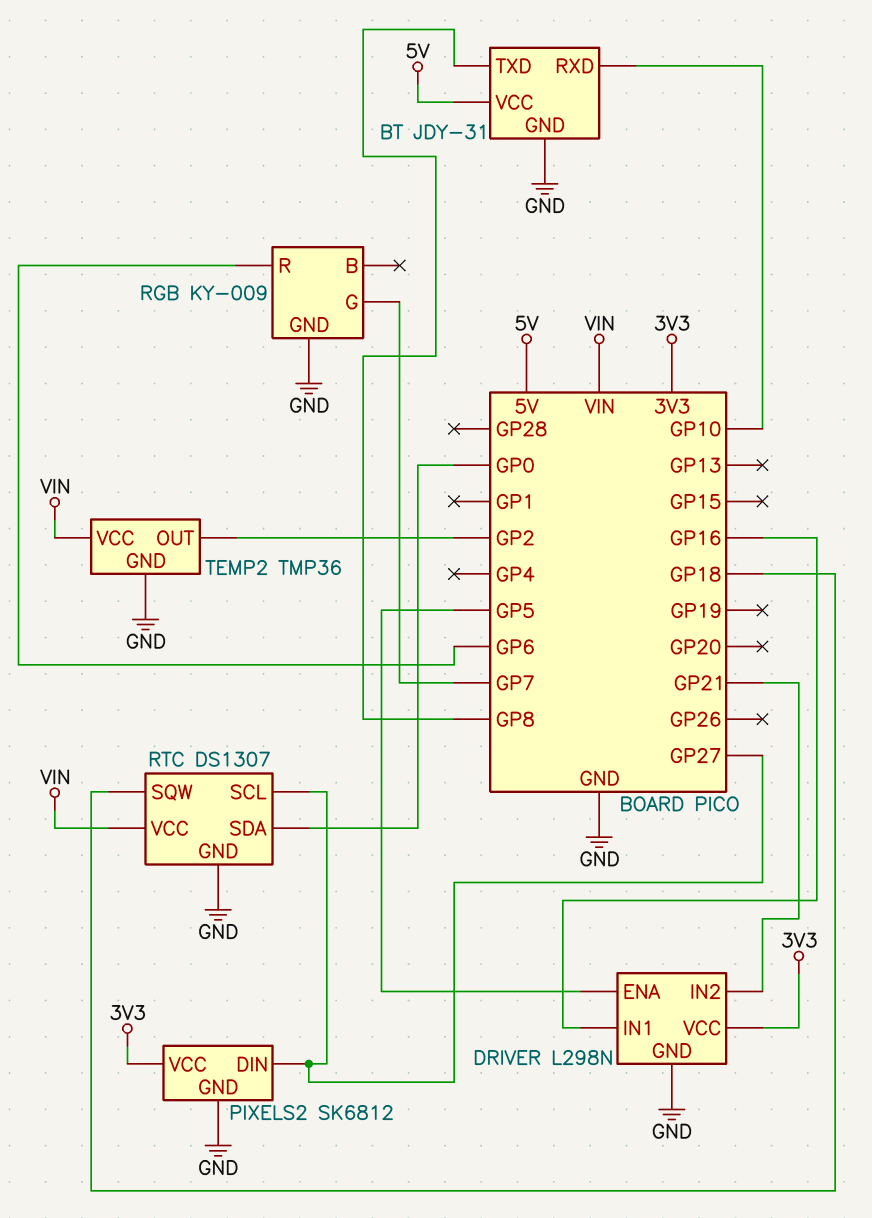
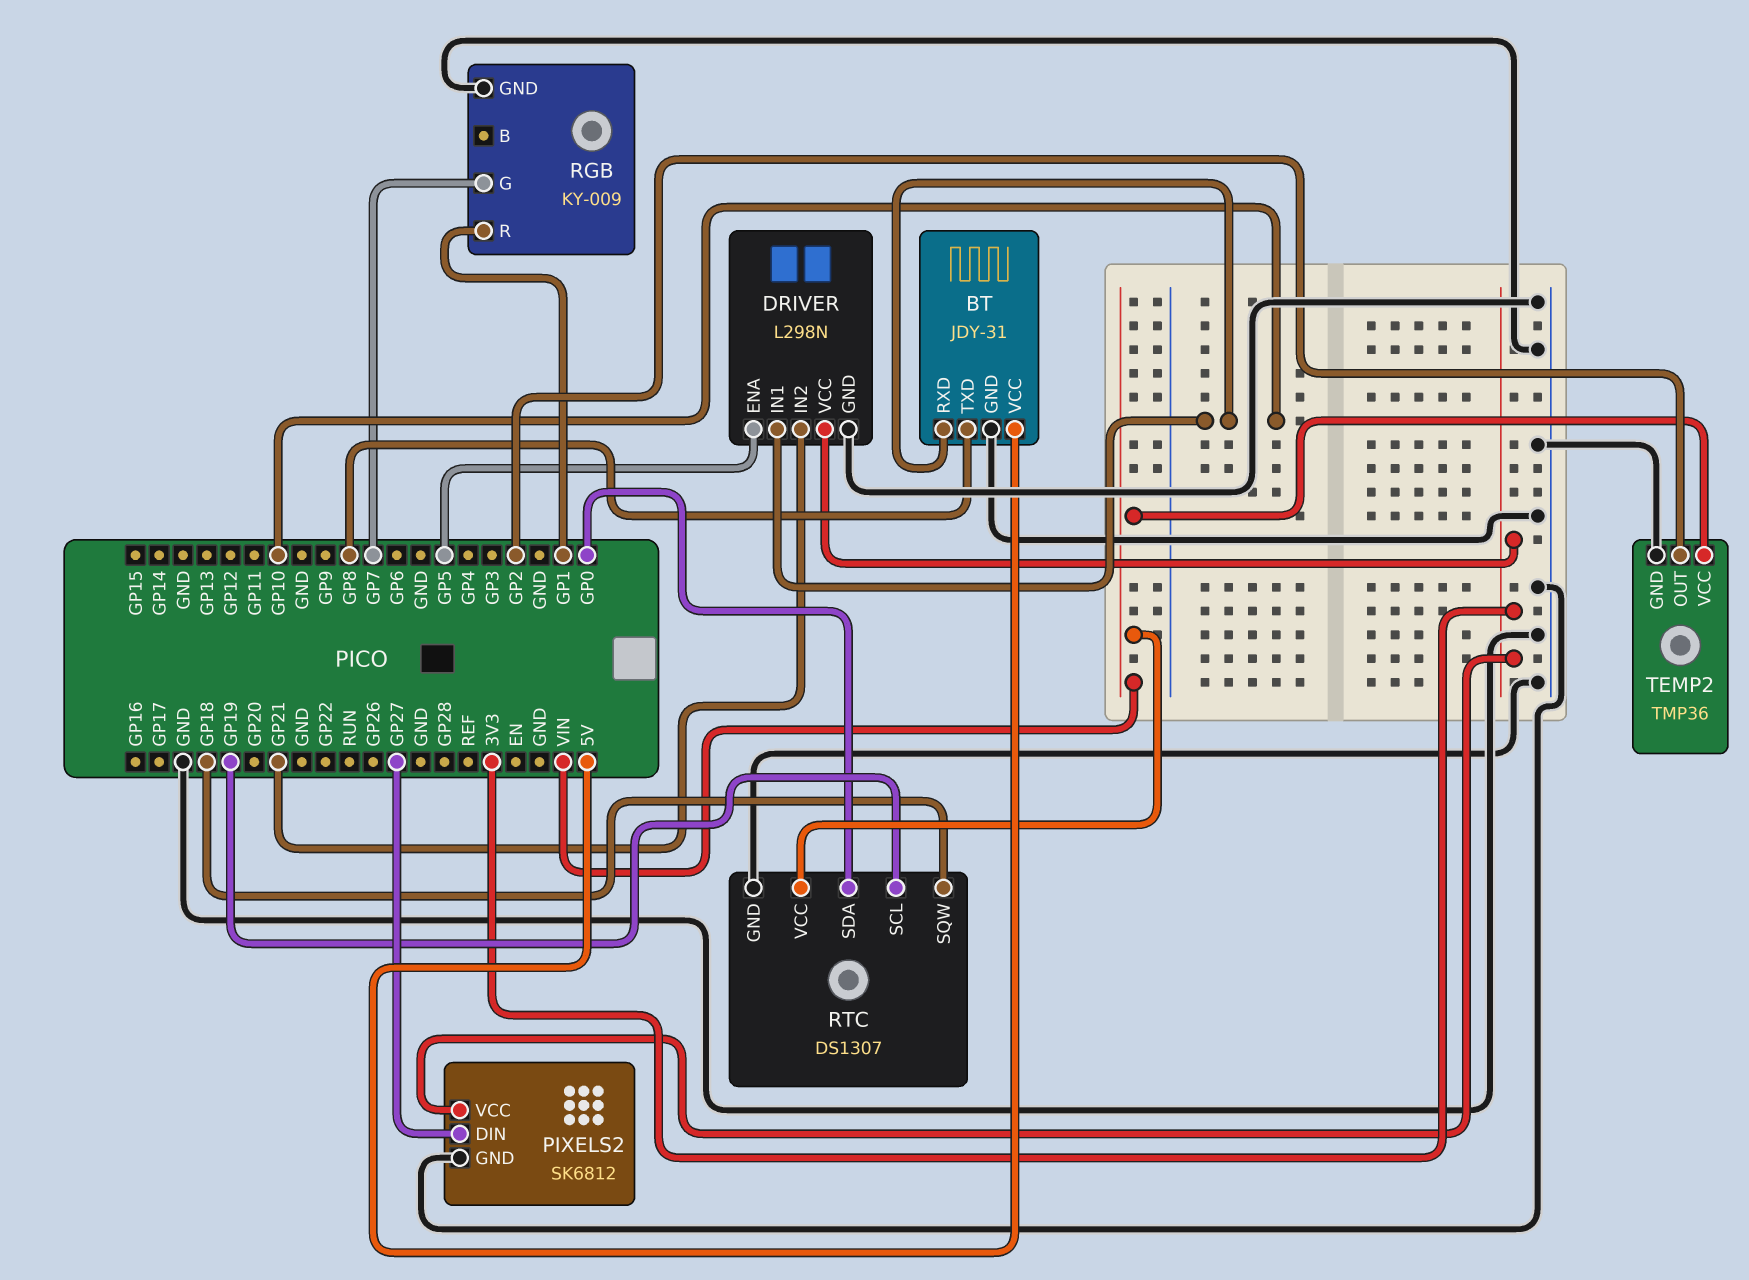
DRIVER pin IN1: GP16 -> GP10
RGB pin R: GP6 -> GP1
RTC pin SCL: GP27 -> GP19

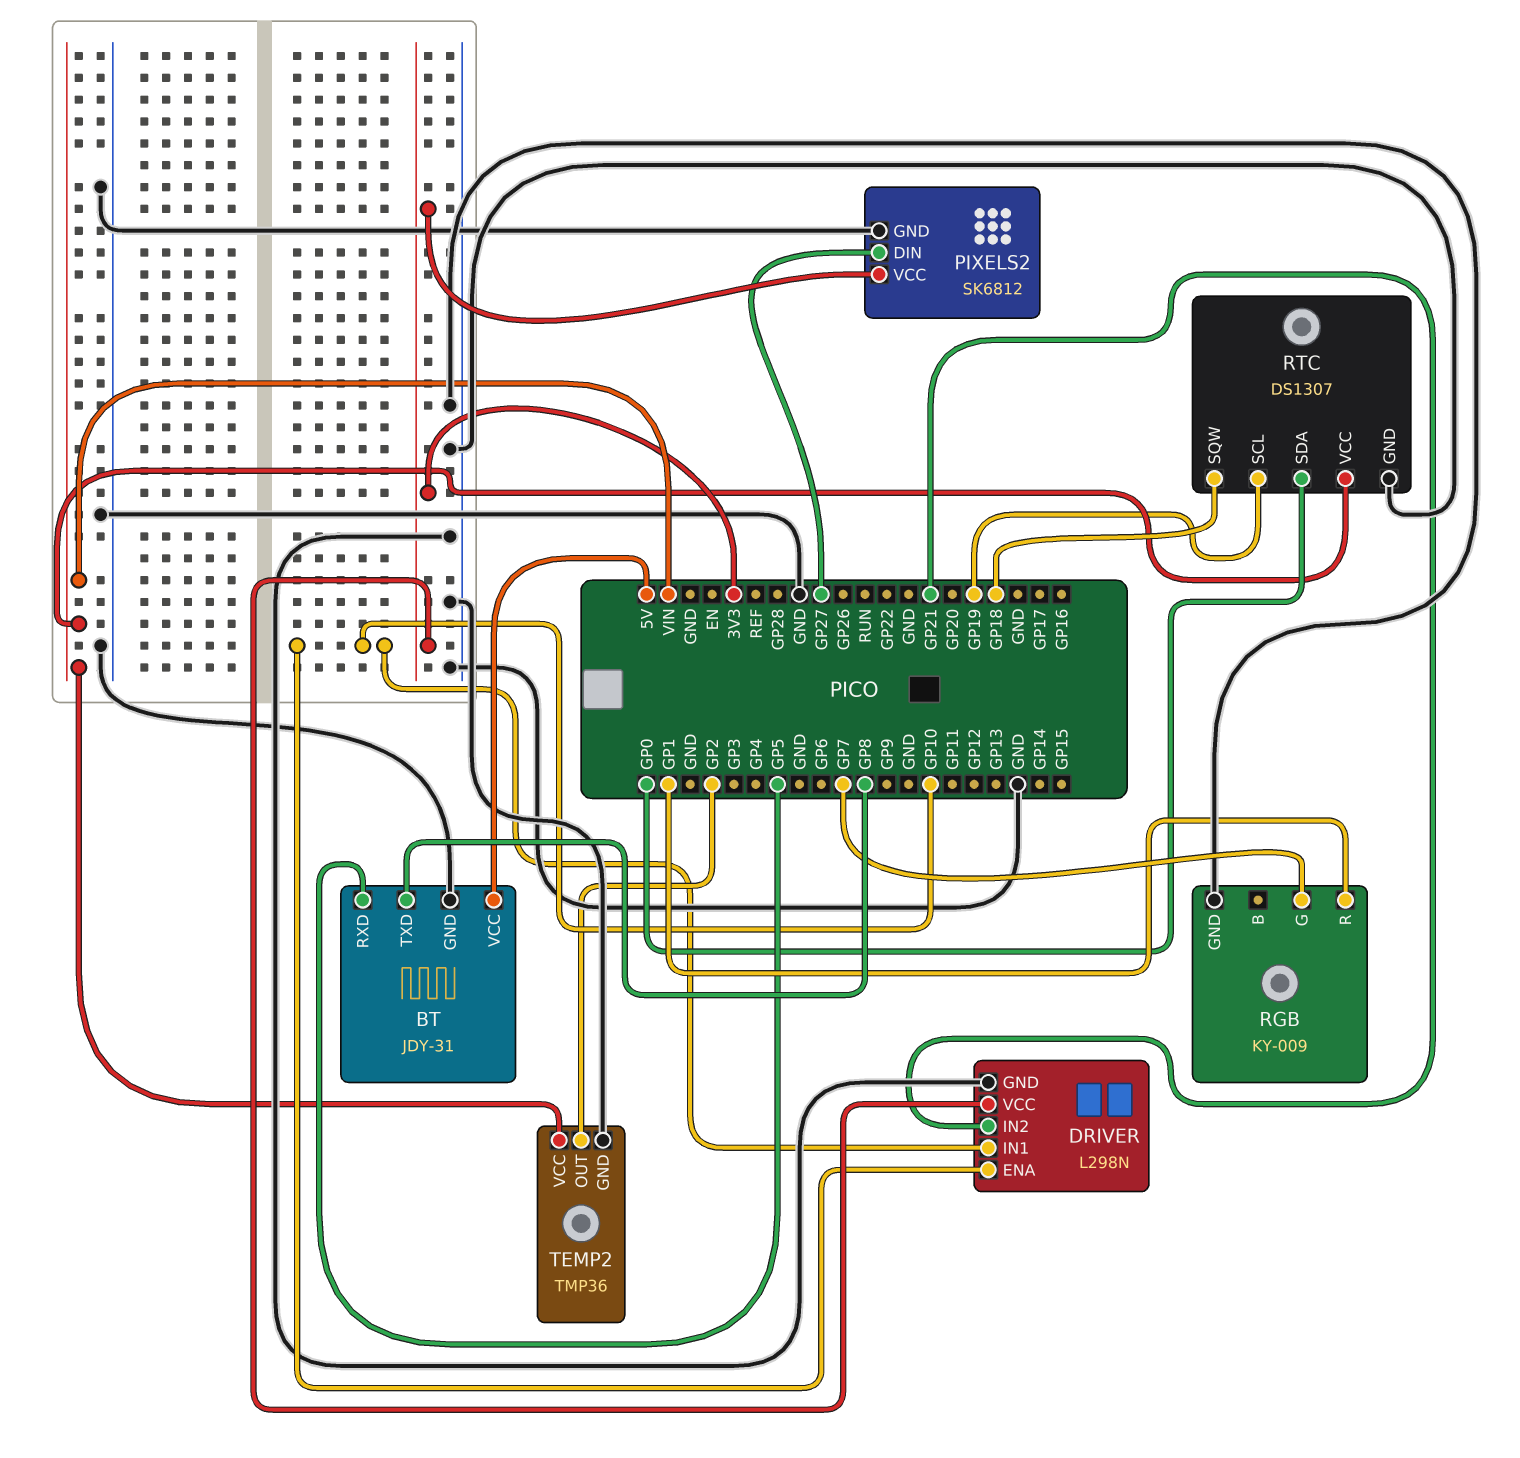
BT pin RXD: GP10 -> GP5
DRIVER pin ENA: GP5 -> GP10

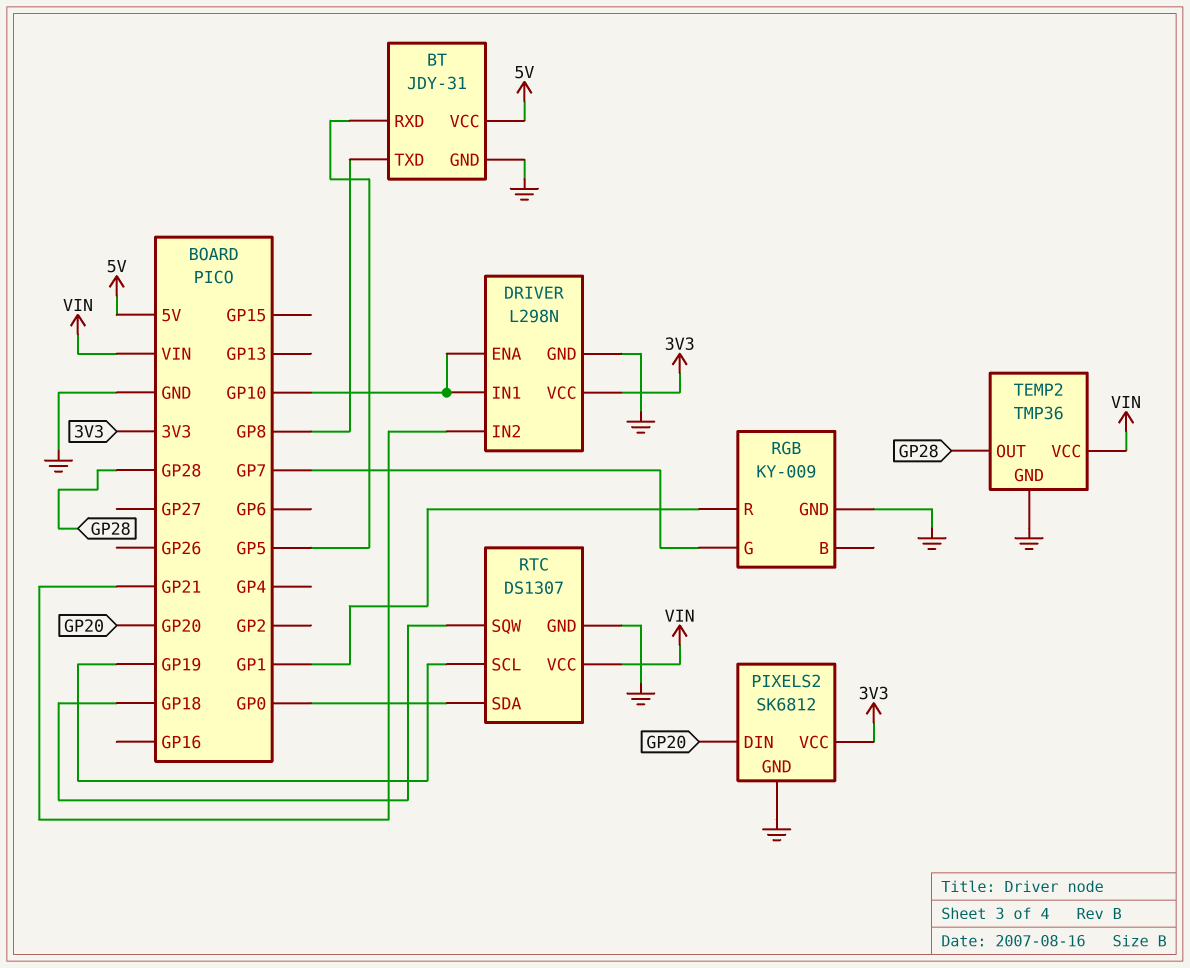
PIXELS2 pin DIN: GP27 -> GP20
TEMP2 pin OUT: GP2 -> GP28

